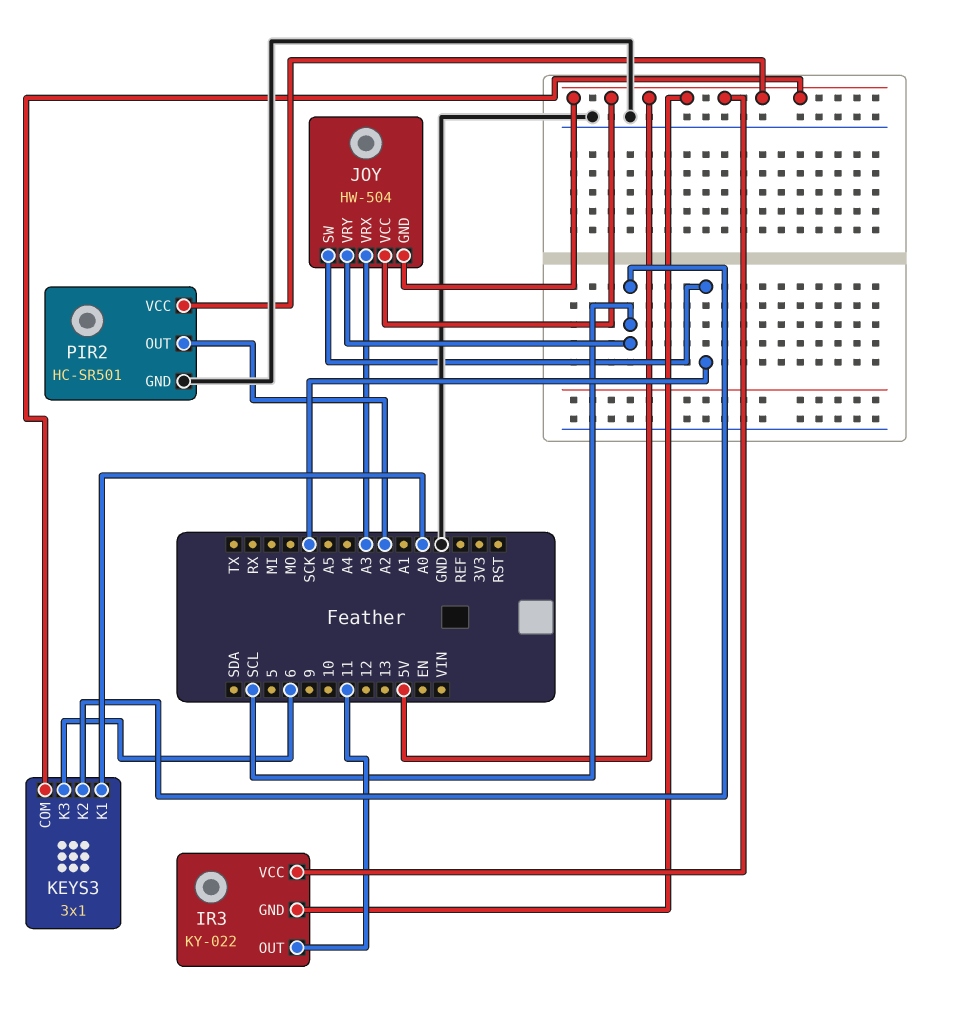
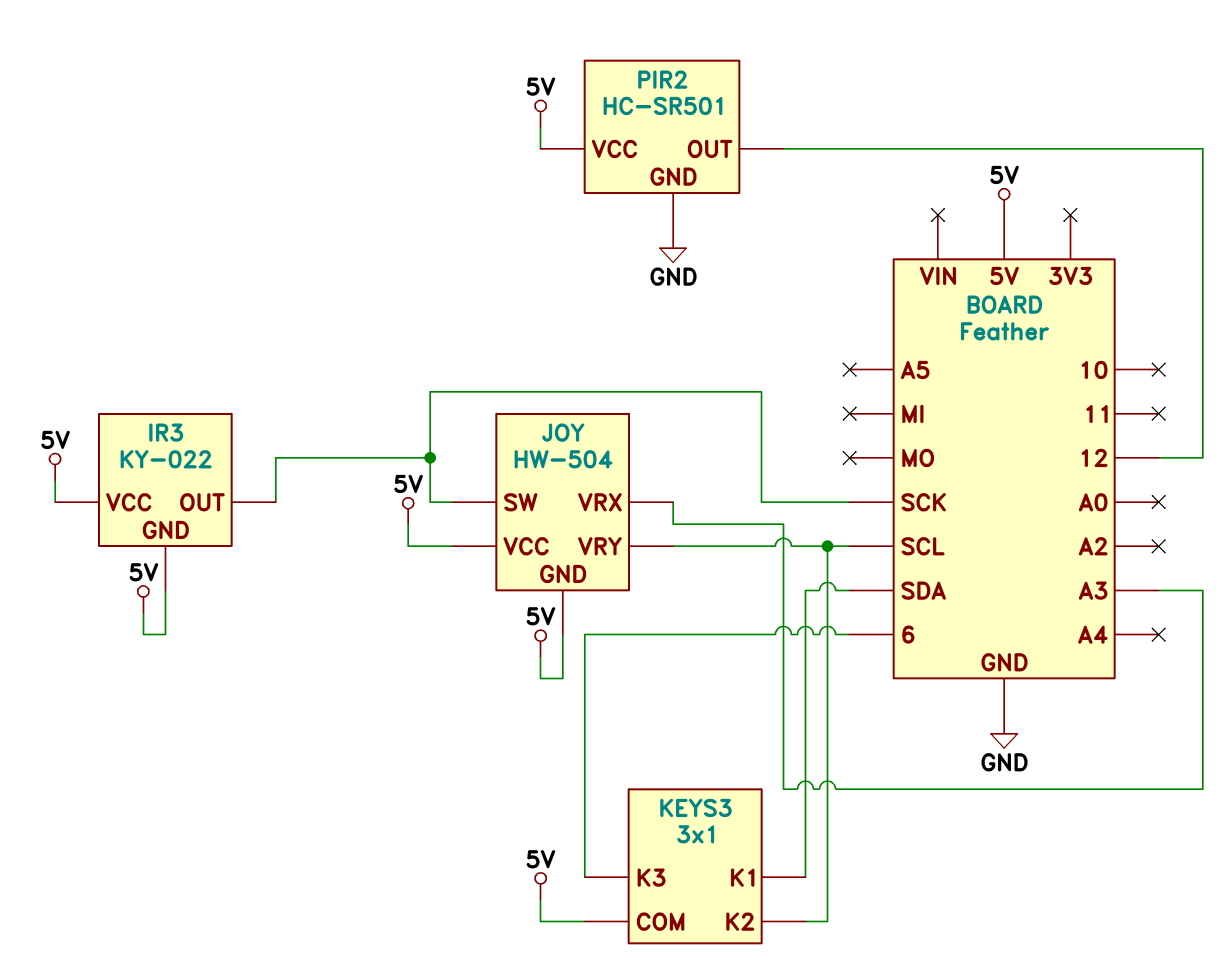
IR3 pin OUT: 11 -> SCK
KEYS3 pin K1: A0 -> SDA
PIR2 pin OUT: A2 -> 12

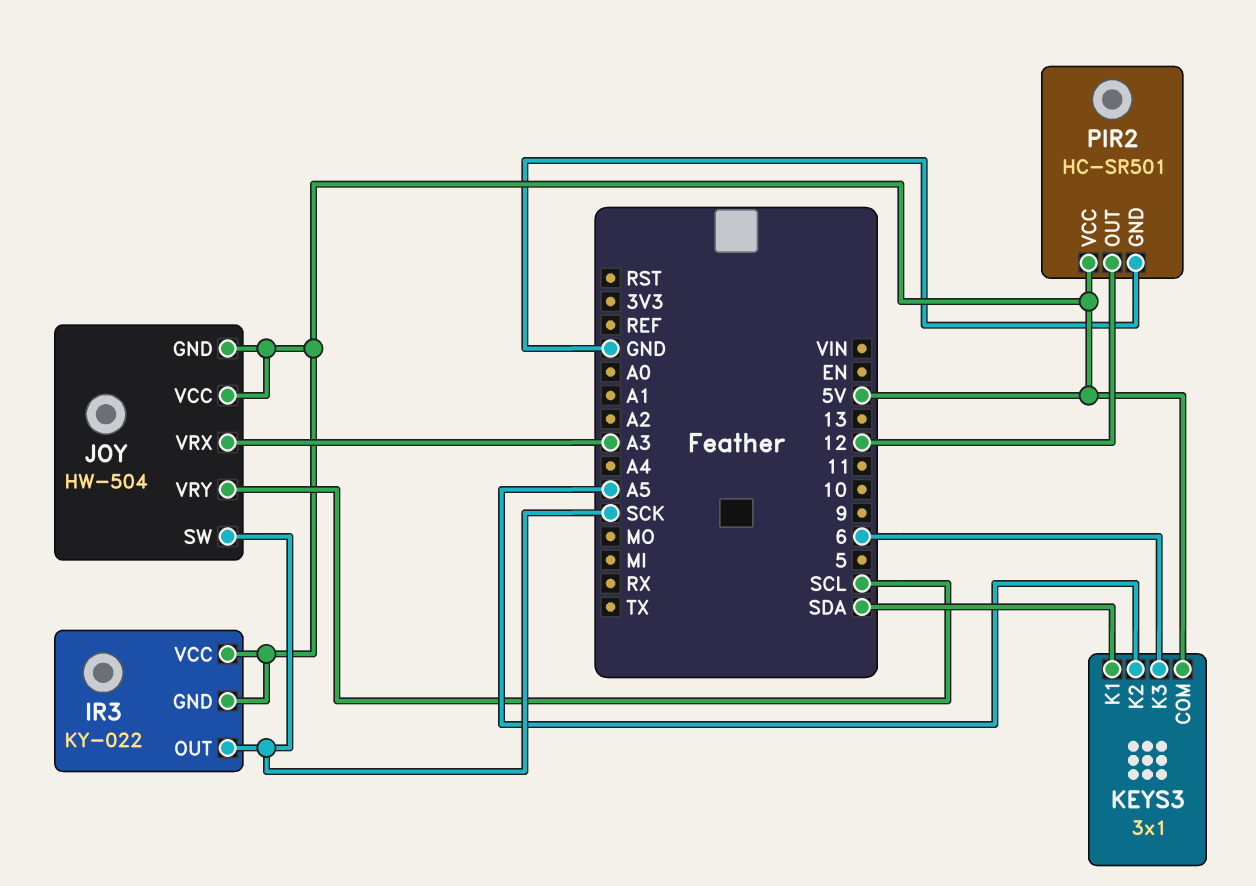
KEYS3 pin K2: SCL -> A5

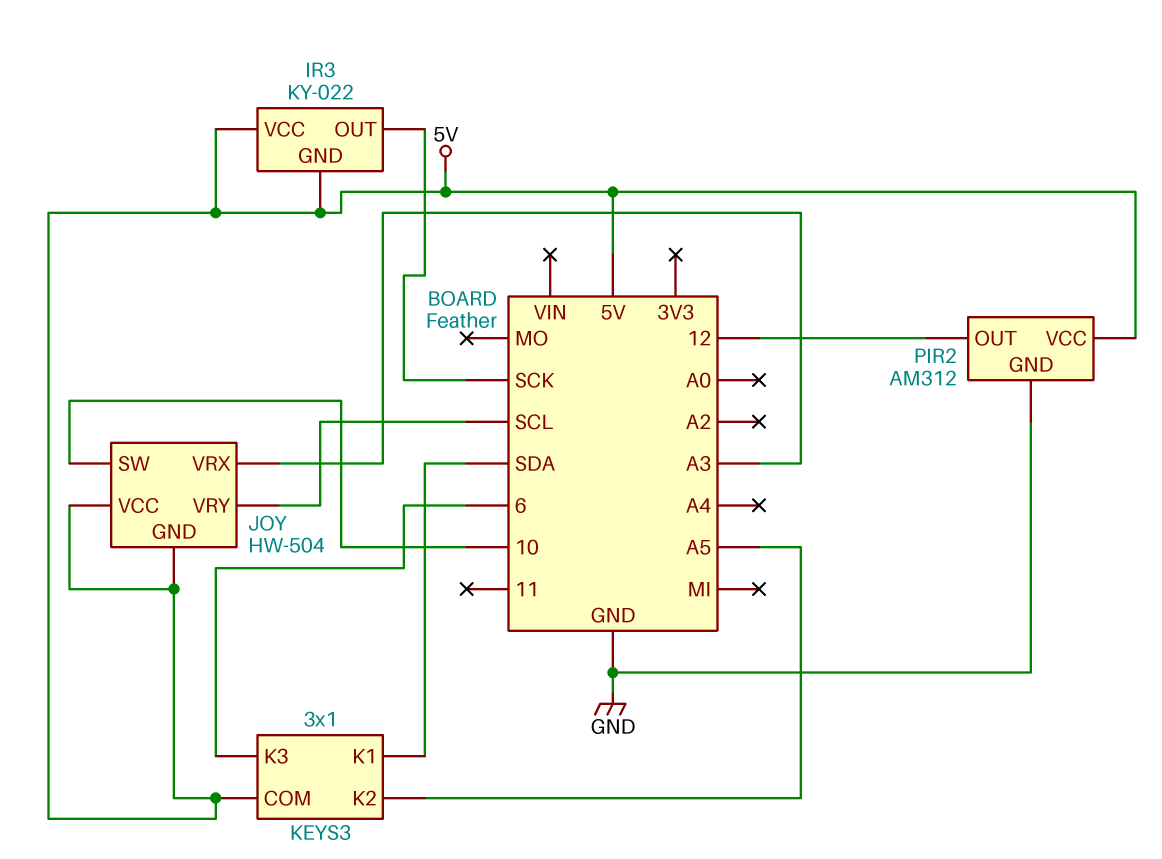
JOY pin SW: SCK -> 10
PIR2: HC-SR501 -> AM312

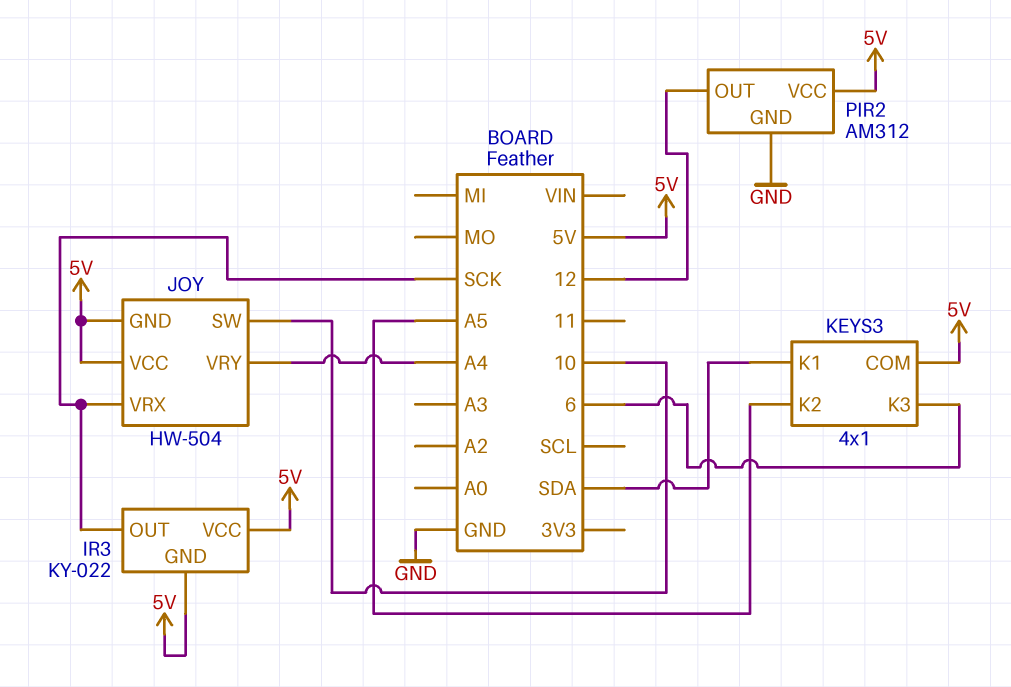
JOY pin VRX: A3 -> SCK
JOY pin VRY: SCL -> A4
KEYS3: 3x1 -> 4x1

